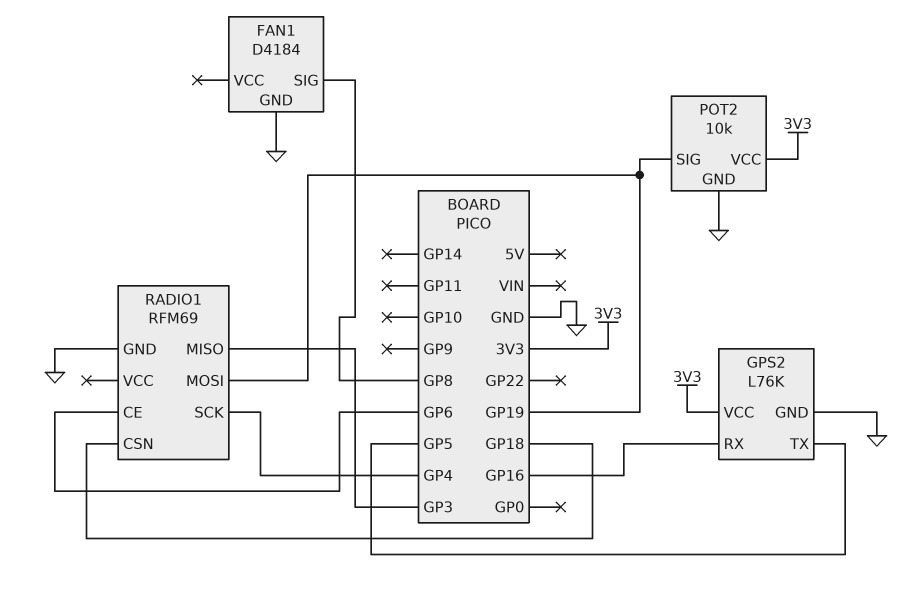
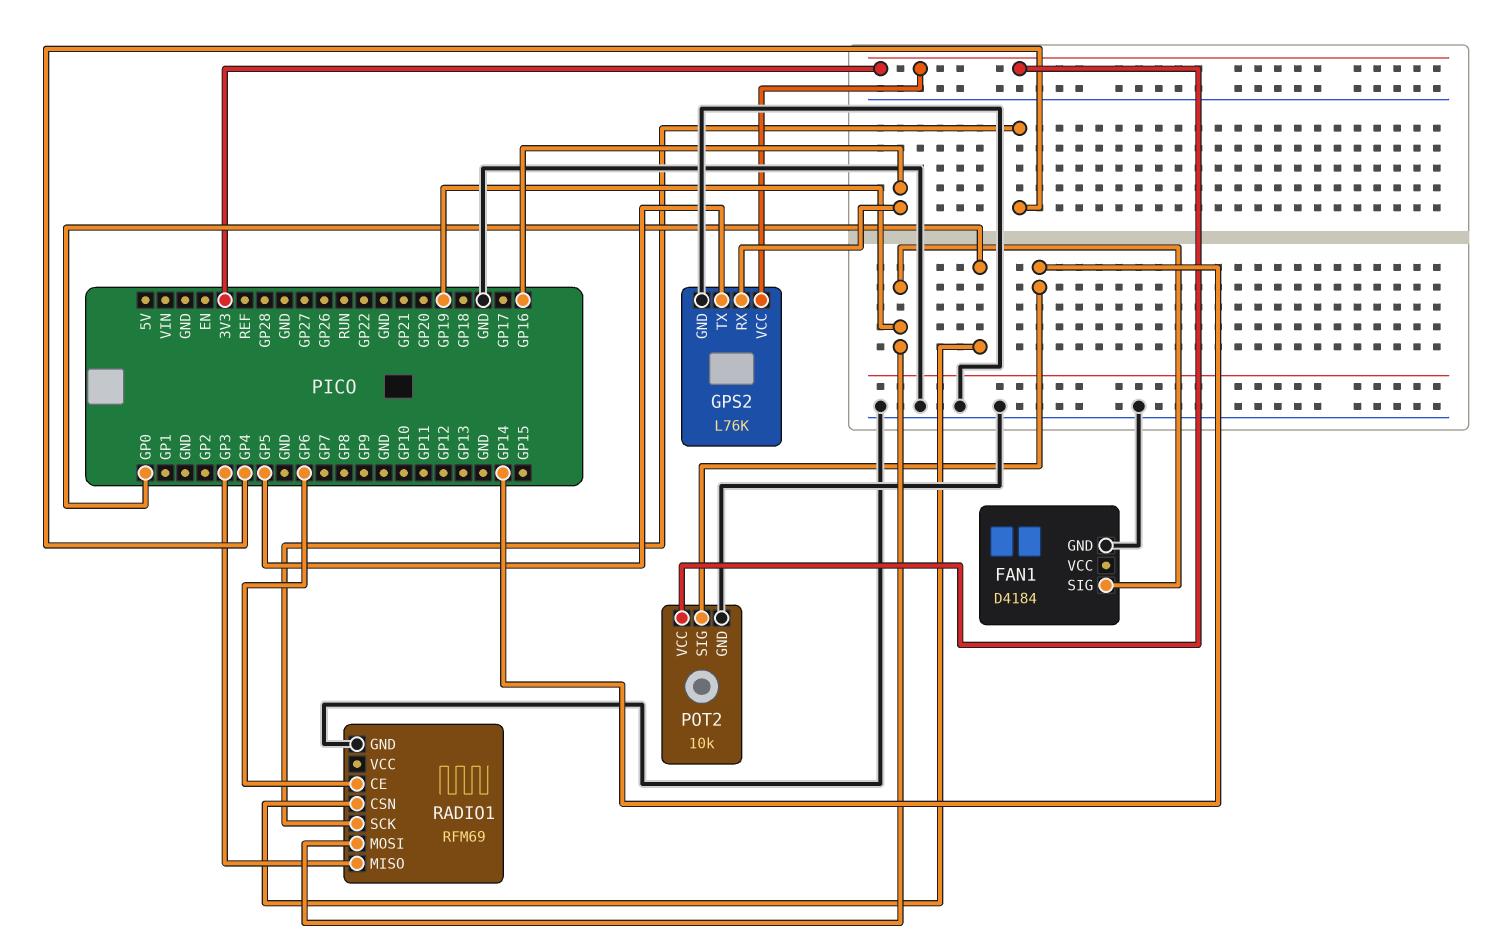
FAN1 pin SIG: GP8 -> GP19
POT2 pin SIG: GP19 -> GP14
RADIO1 pin CSN: GP18 -> GP0

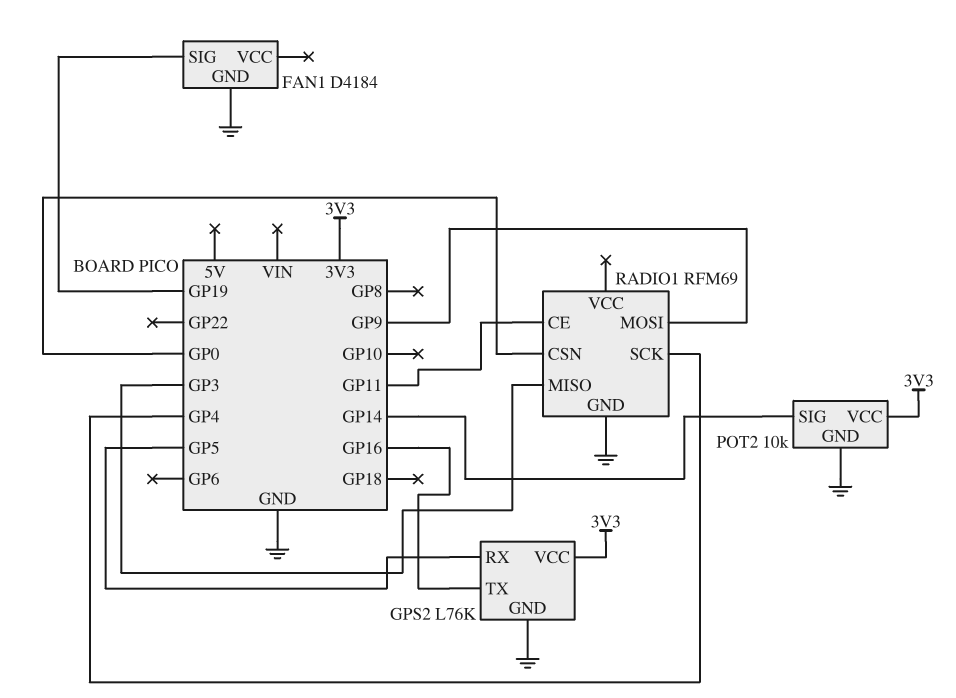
GPS2 pin RX: GP16 -> GP5
GPS2 pin TX: GP5 -> GP16
RADIO1 pin CE: GP6 -> GP11
RADIO1 pin MOSI: GP19 -> GP9

